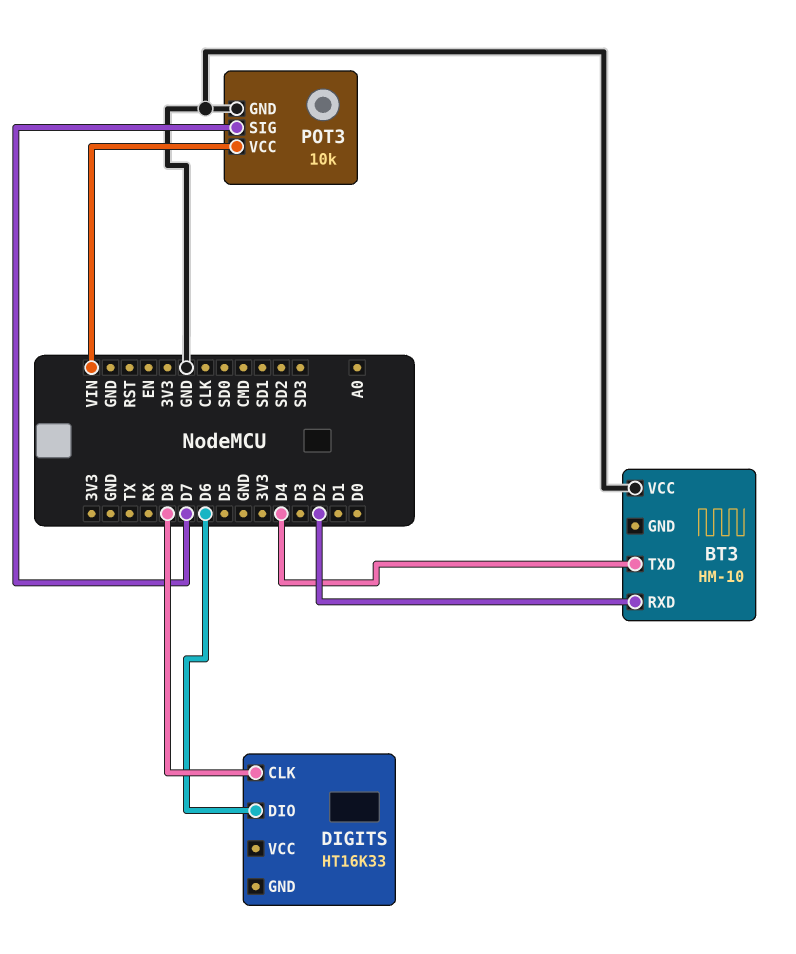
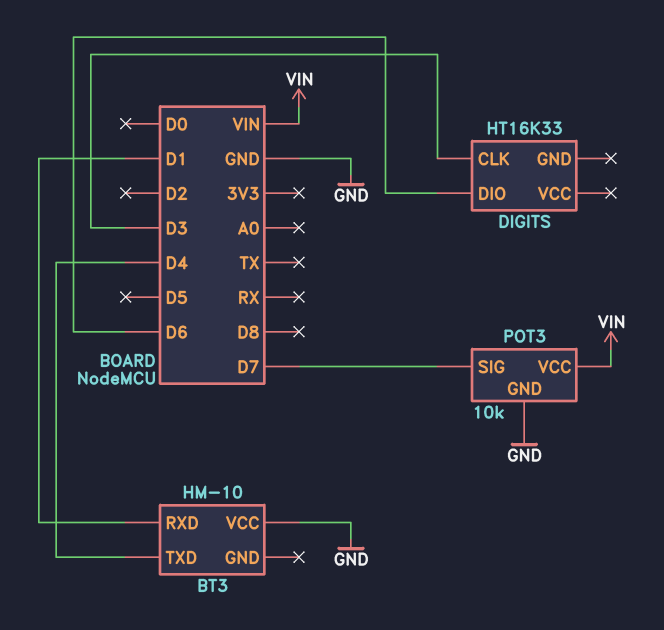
BT3 pin RXD: D2 -> D1
DIGITS pin CLK: D8 -> D3

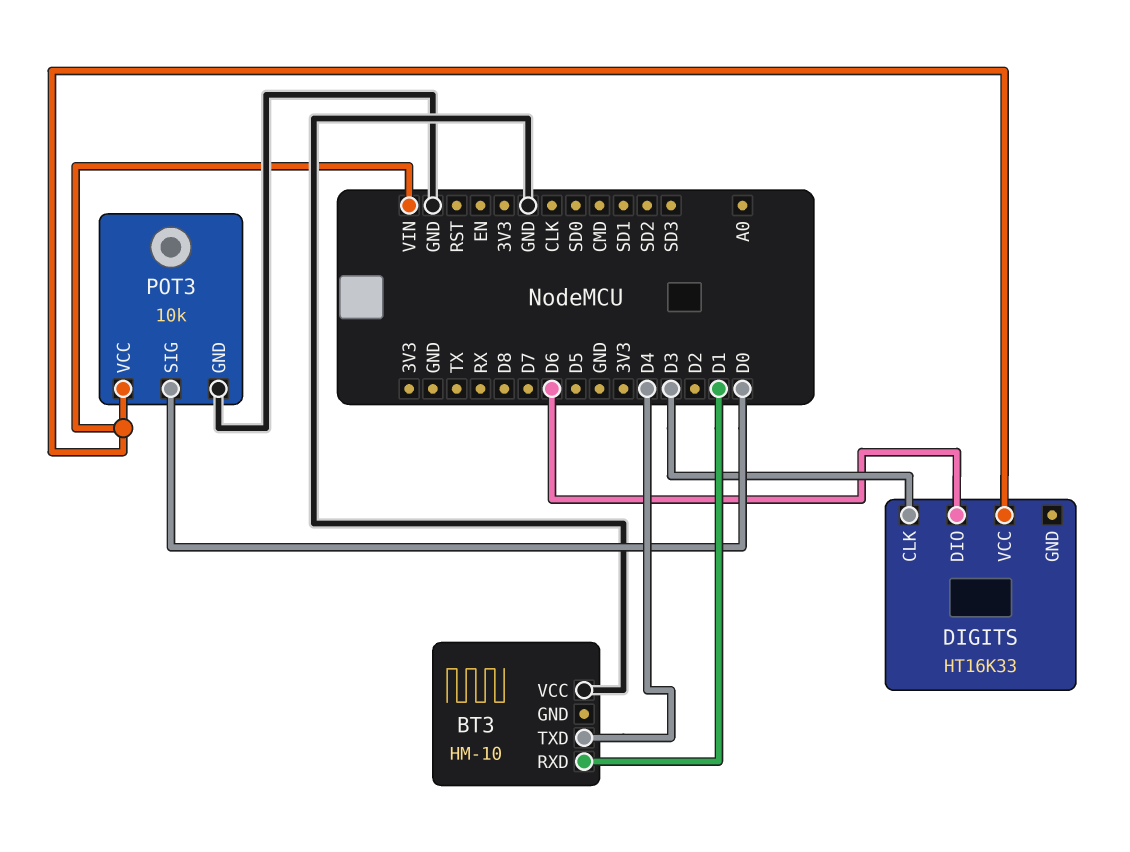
DIGITS pin VCC: none -> VIN
POT3 pin SIG: D7 -> D0

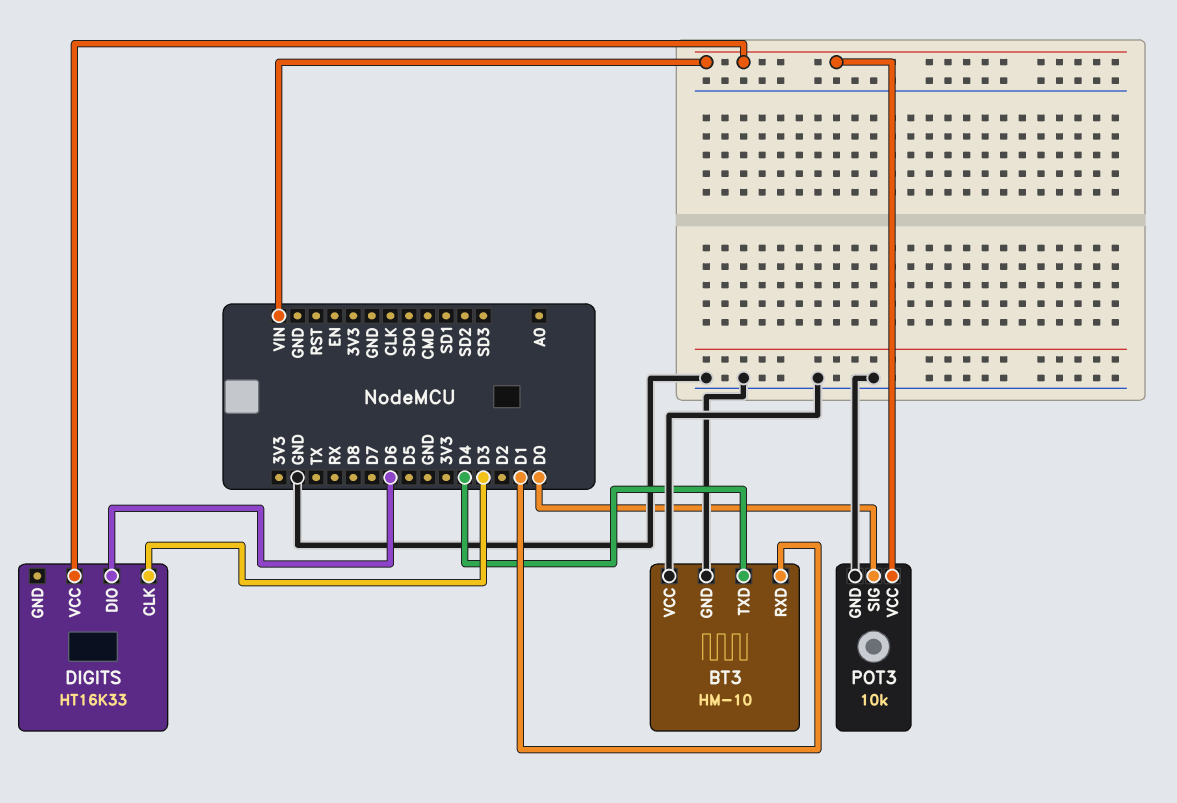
BT3 pin GND: none -> GND

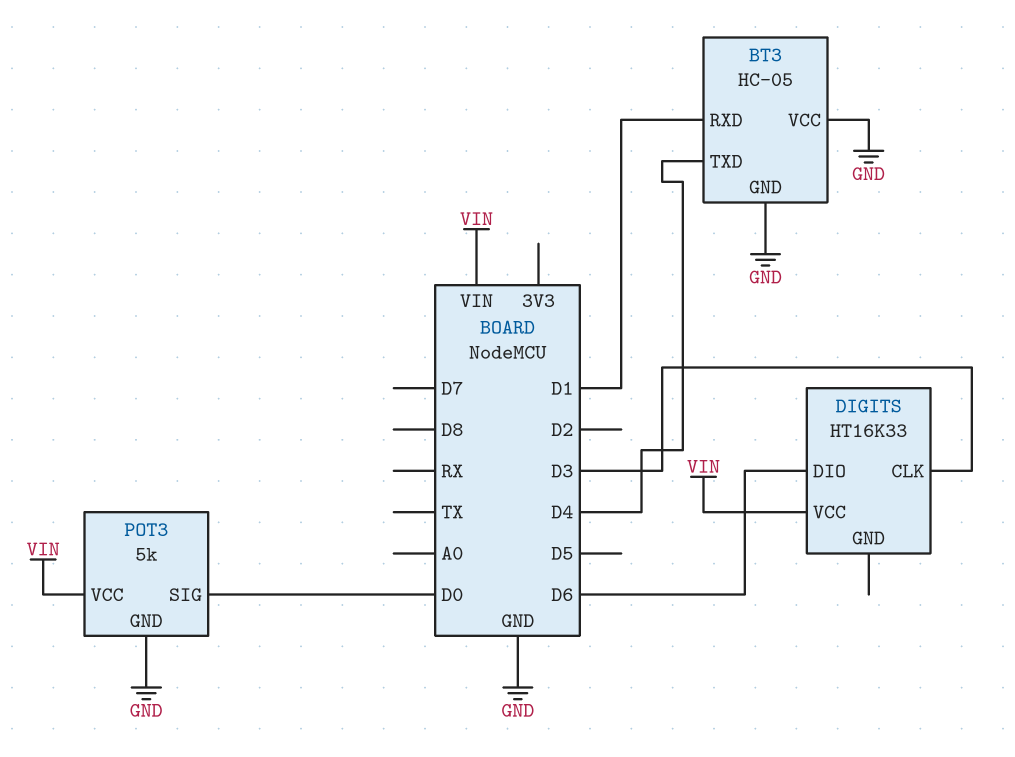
BT3: HM-10 -> HC-05
POT3: 10k -> 5k

